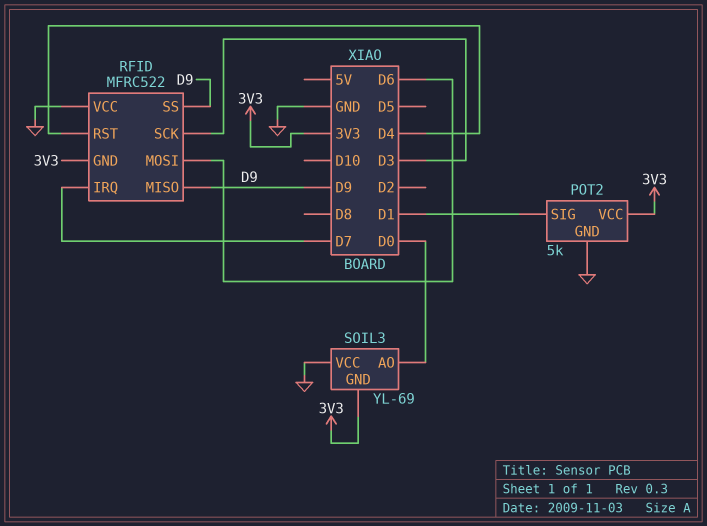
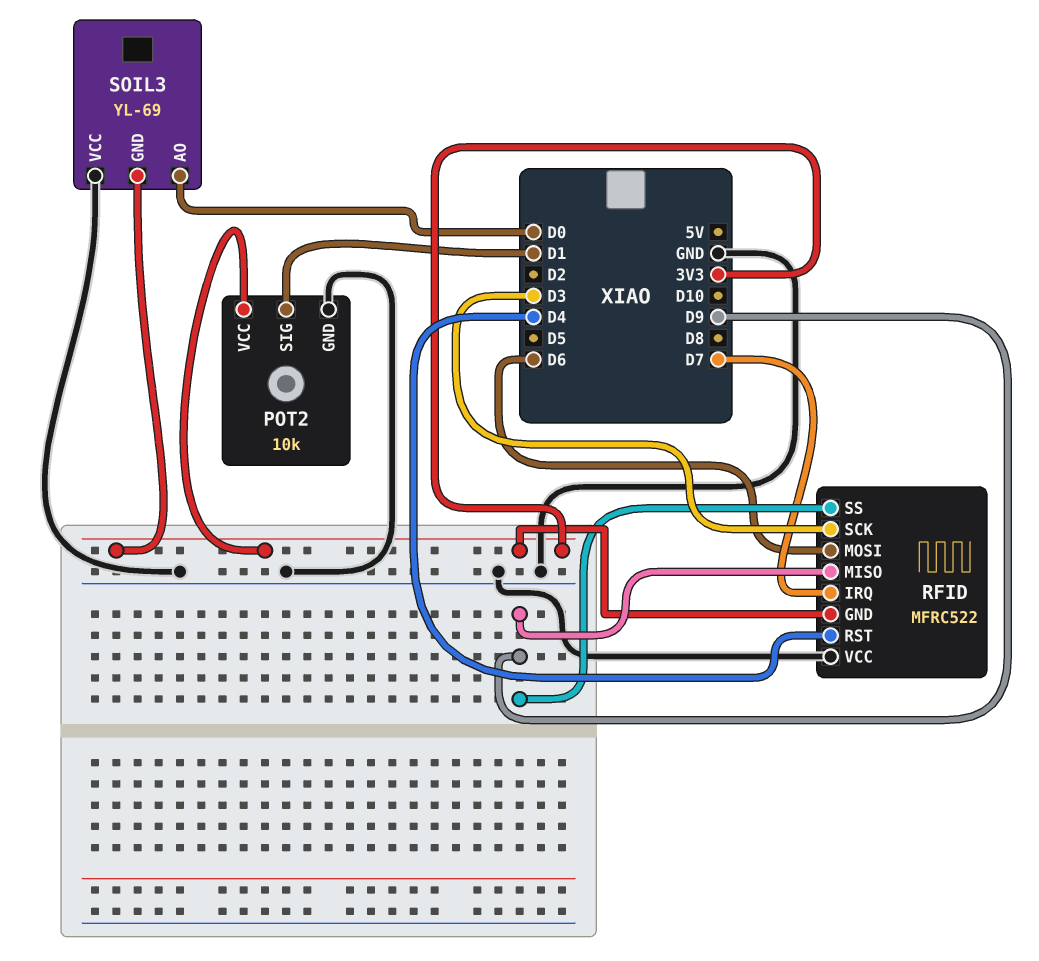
POT2: 5k -> 10k

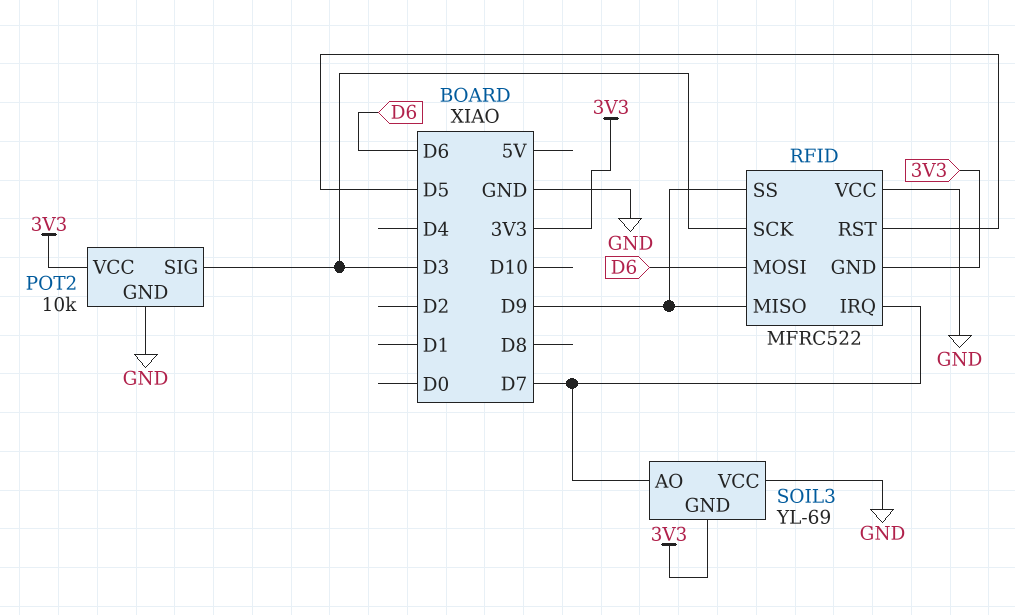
POT2 pin SIG: D1 -> D3
RFID pin RST: D4 -> D5
SOIL3 pin AO: D0 -> D7

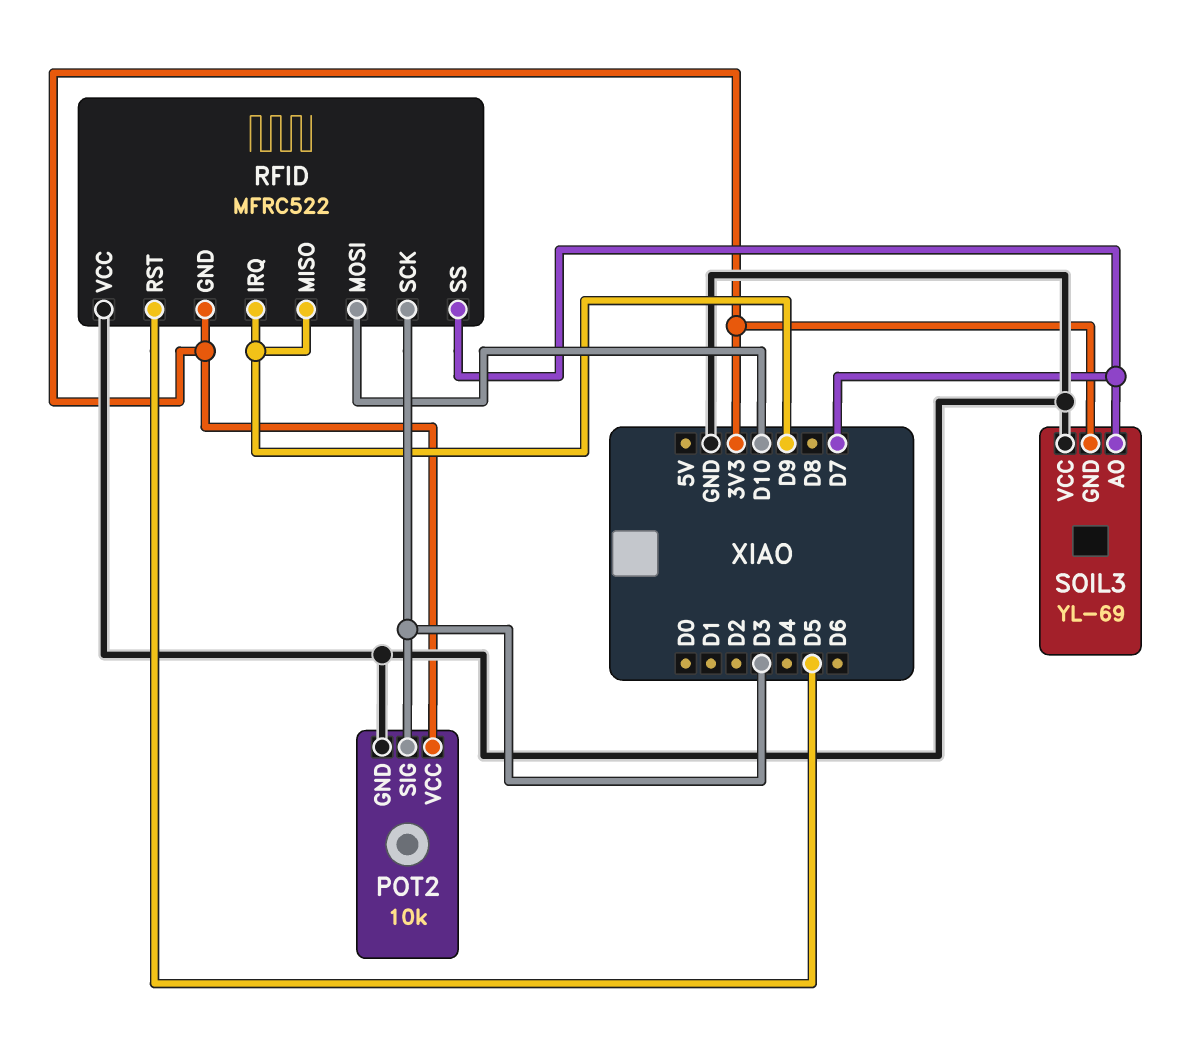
RFID pin IRQ: D7 -> D9
RFID pin MOSI: D6 -> D10
RFID pin SS: D9 -> D7

